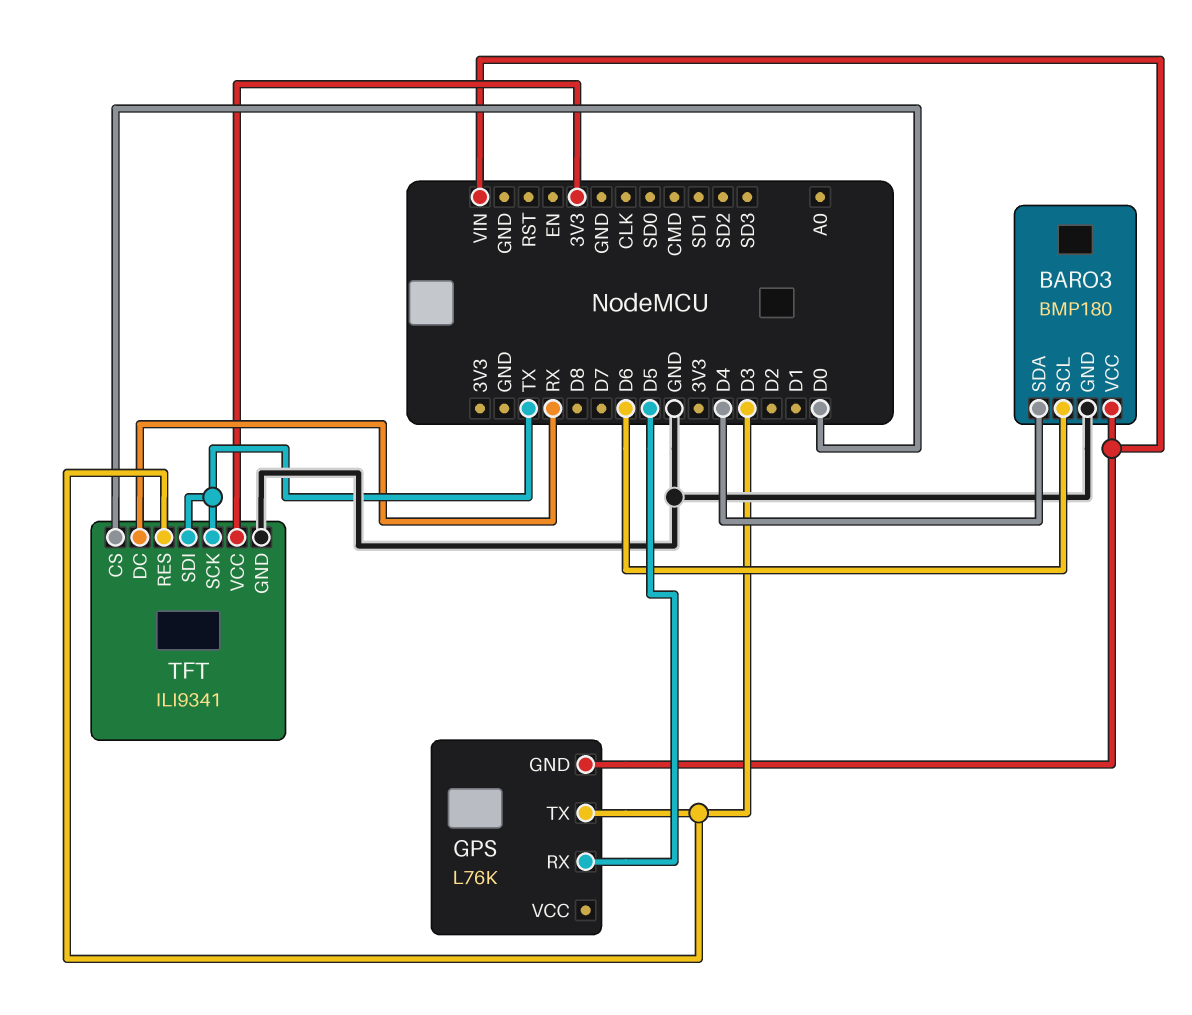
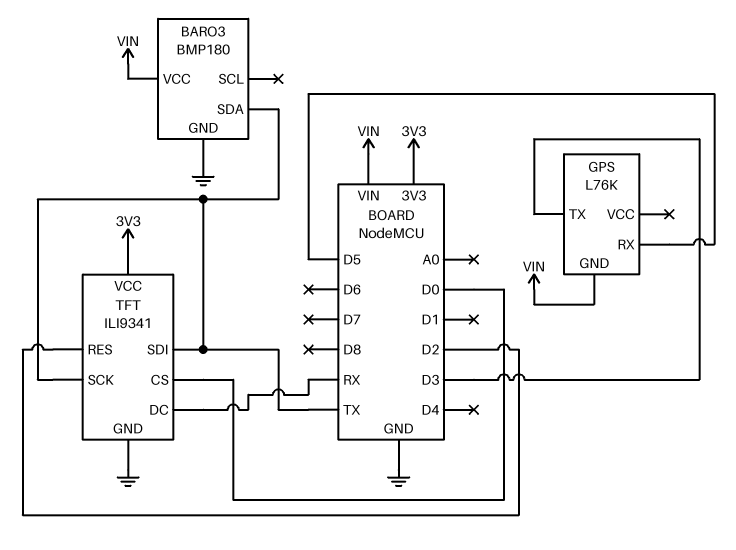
BARO3 pin SCL: D6 -> none
BARO3 pin SDA: D4 -> TX
TFT pin RES: D3 -> D2

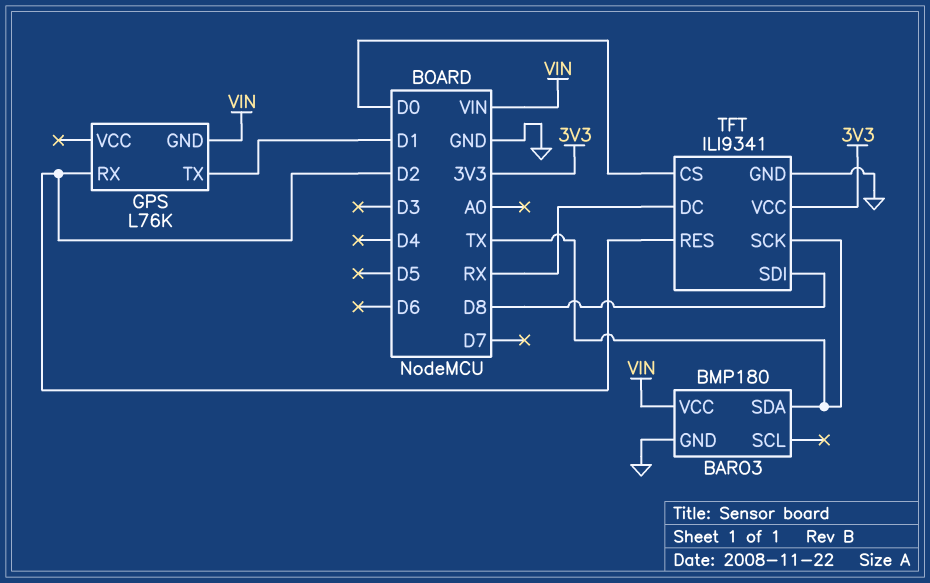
GPS pin RX: D5 -> D2
GPS pin TX: D3 -> D1
TFT pin SDI: TX -> D8

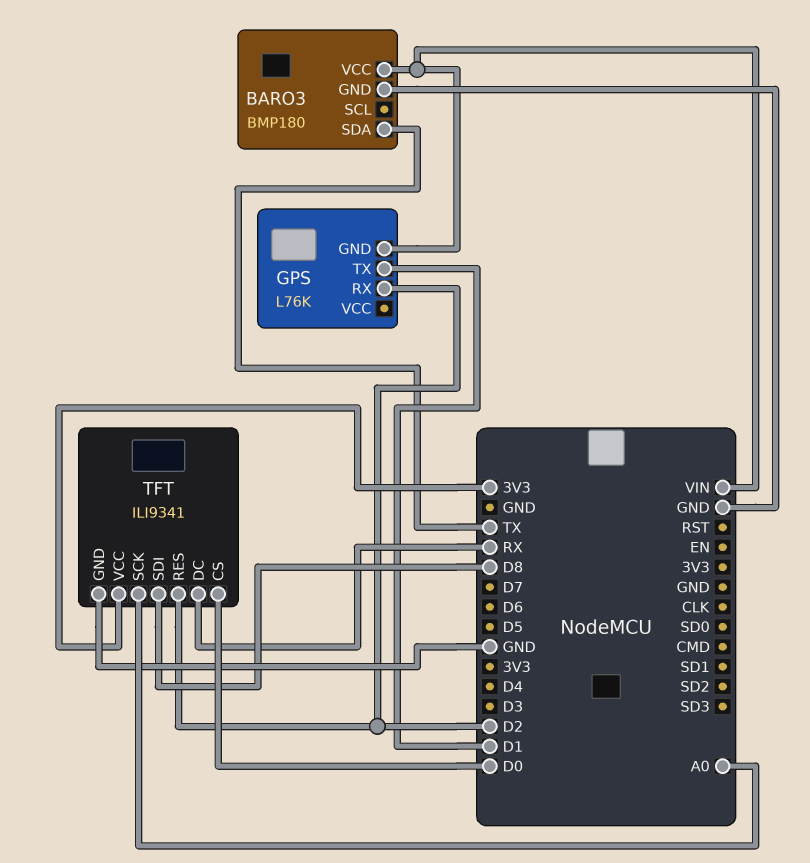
TFT pin SCK: TX -> A0

